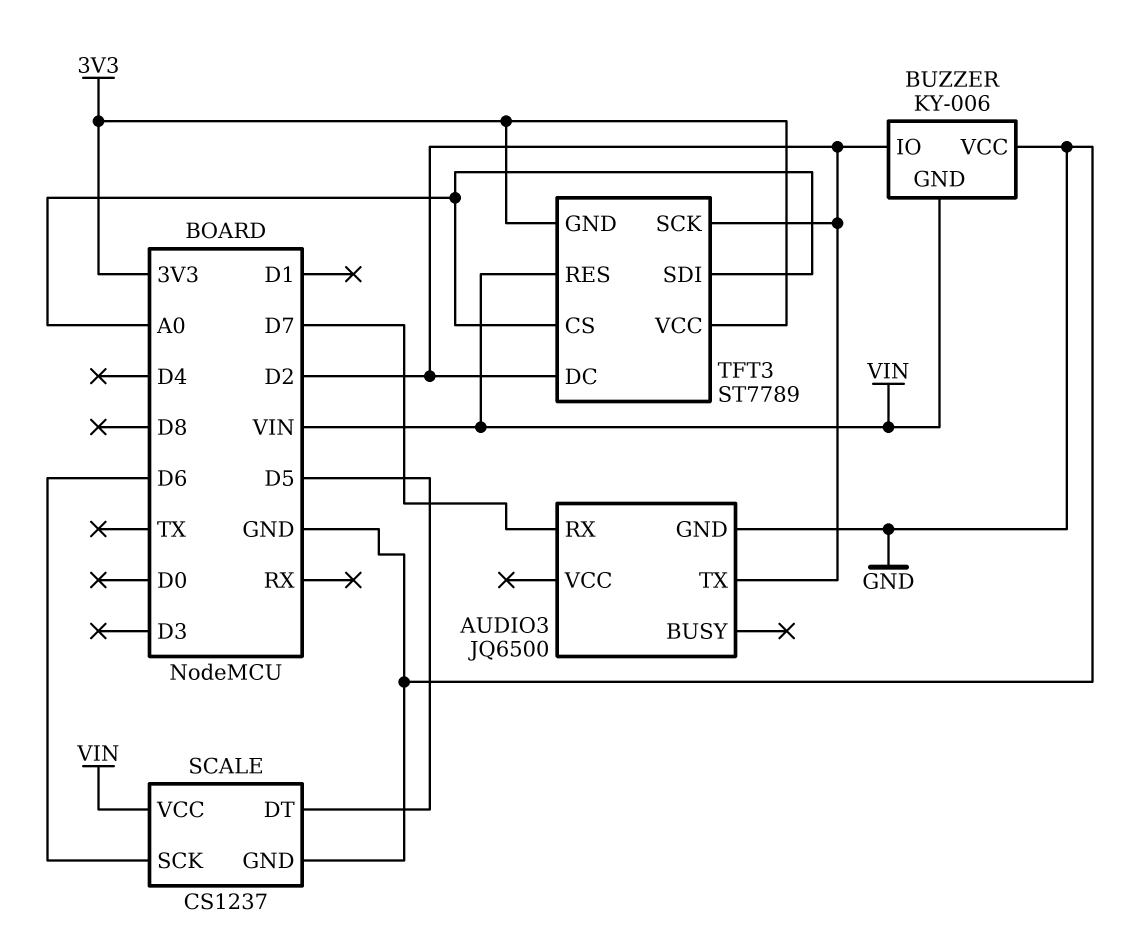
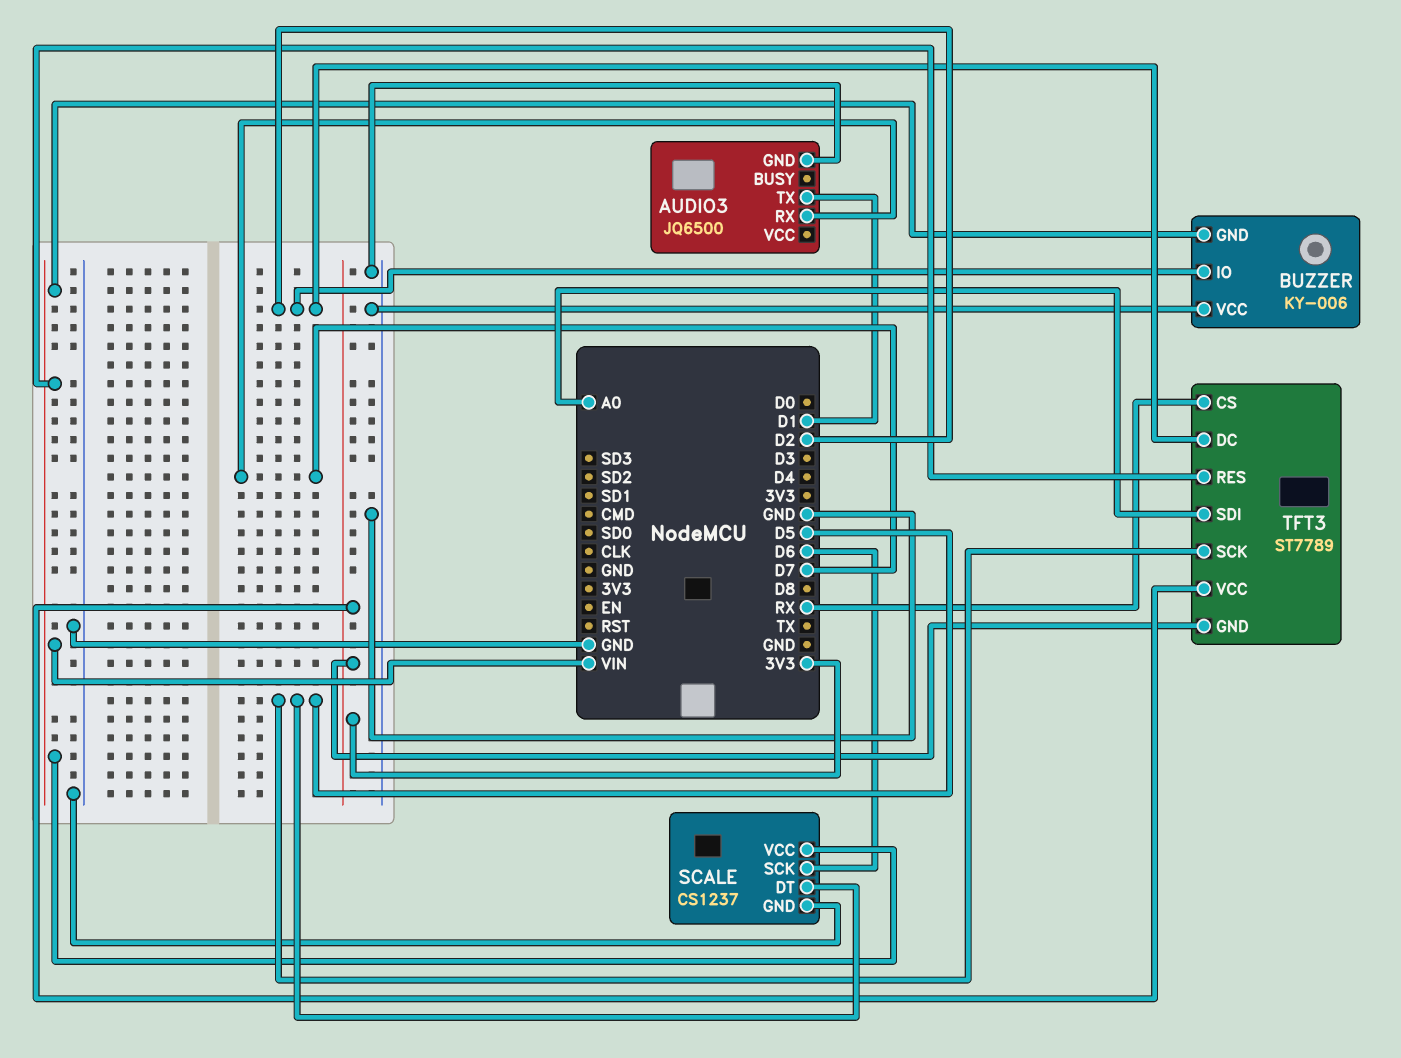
AUDIO3 pin TX: D2 -> D1
TFT3 pin CS: A0 -> RX
TFT3 pin SCK: D2 -> D5

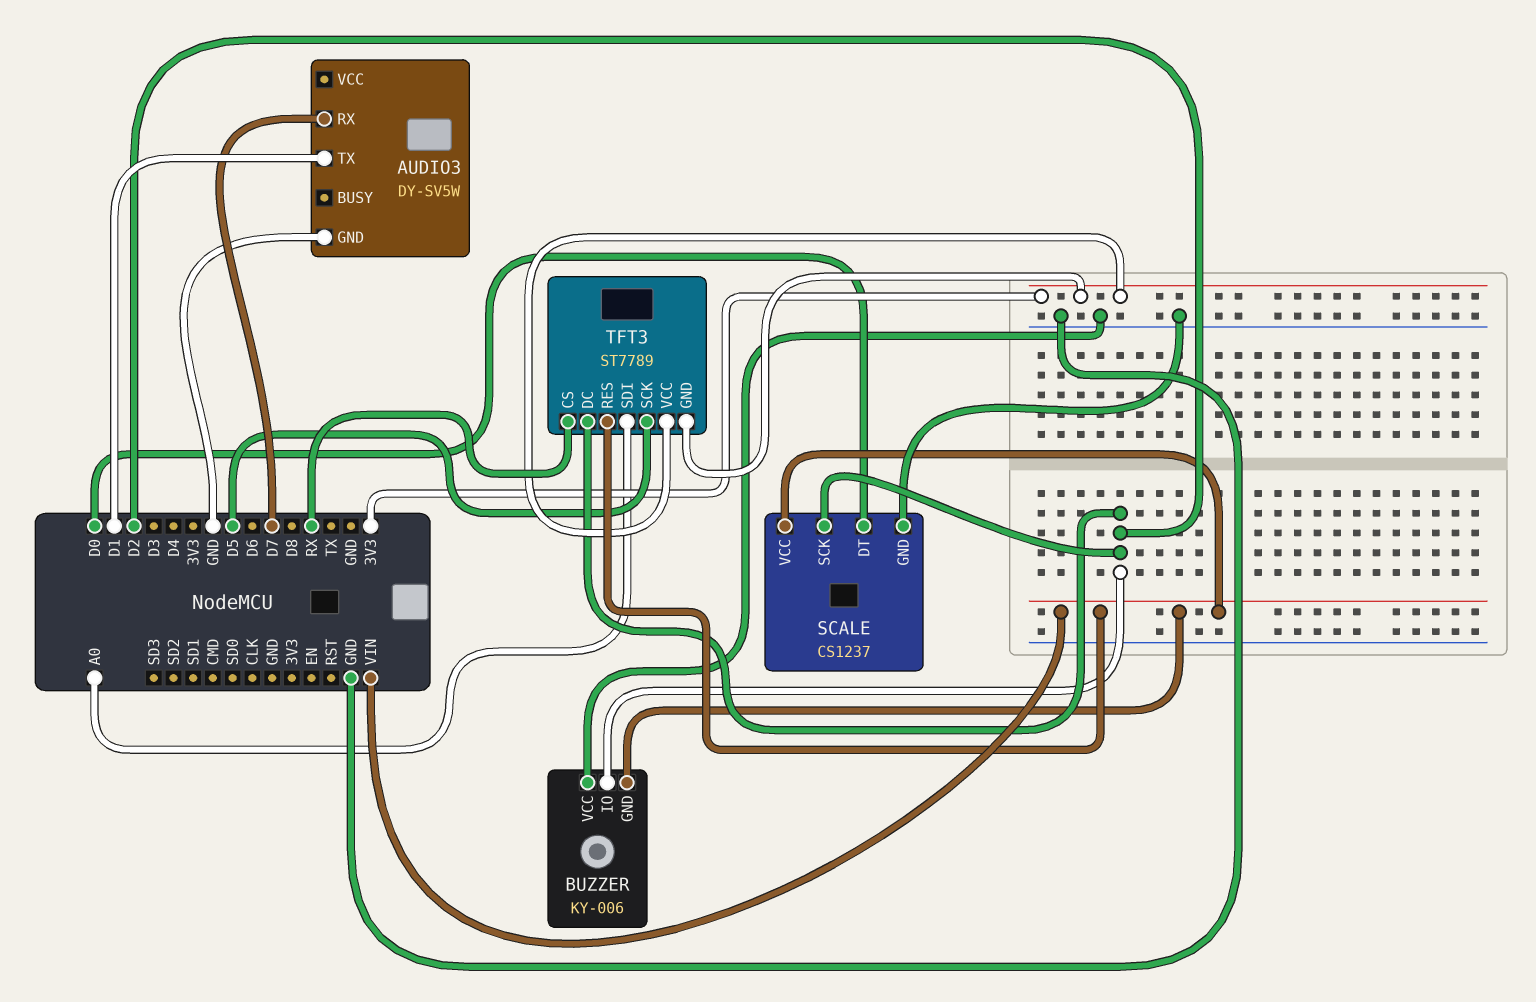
AUDIO3: JQ6500 -> DY-SV5W
SCALE pin DT: D5 -> D0
SCALE pin SCK: D6 -> D2

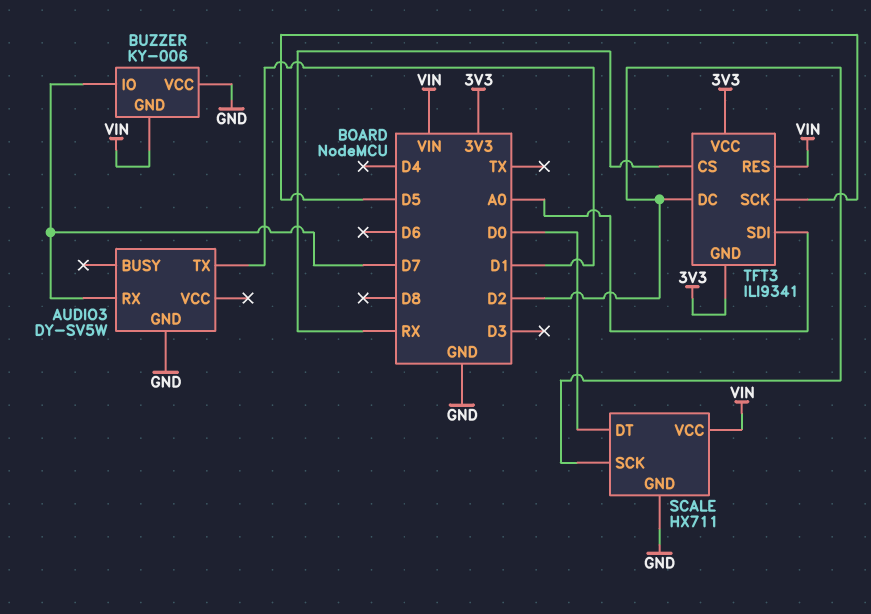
BUZZER pin IO: D2 -> D7
SCALE: CS1237 -> HX711
TFT3: ST7789 -> ILI9341

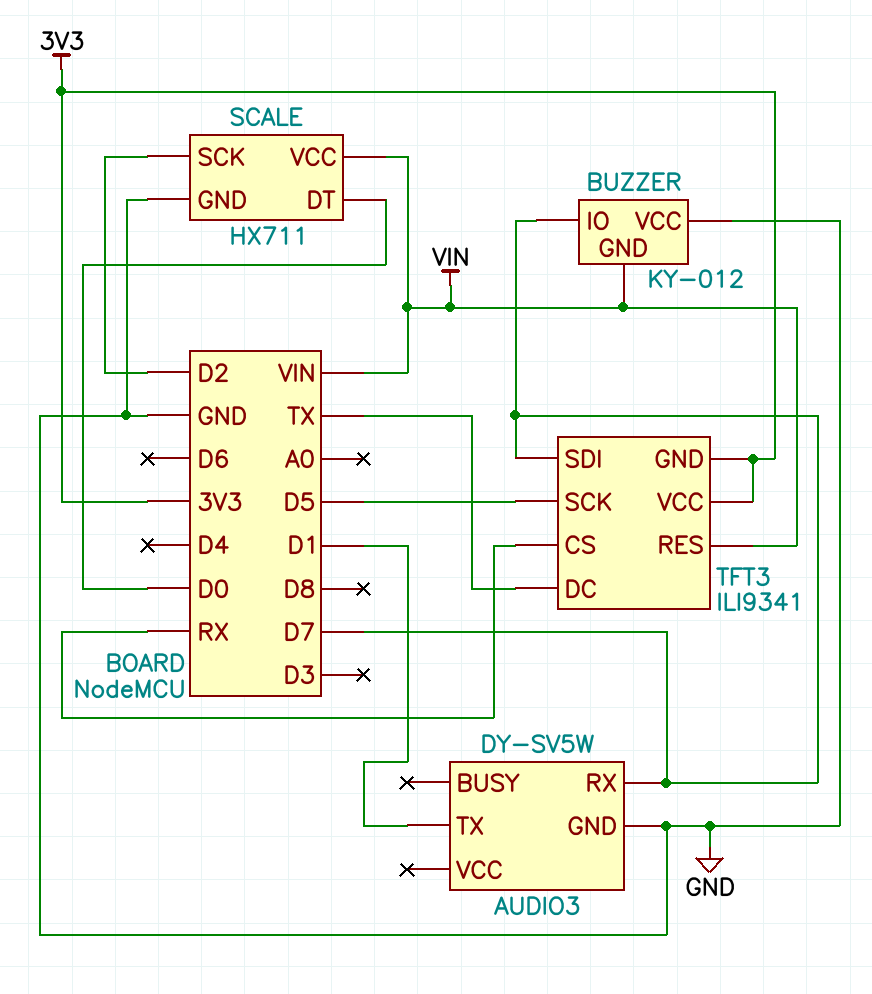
BUZZER: KY-006 -> KY-012
TFT3 pin DC: D2 -> TX
TFT3 pin SDI: A0 -> D7

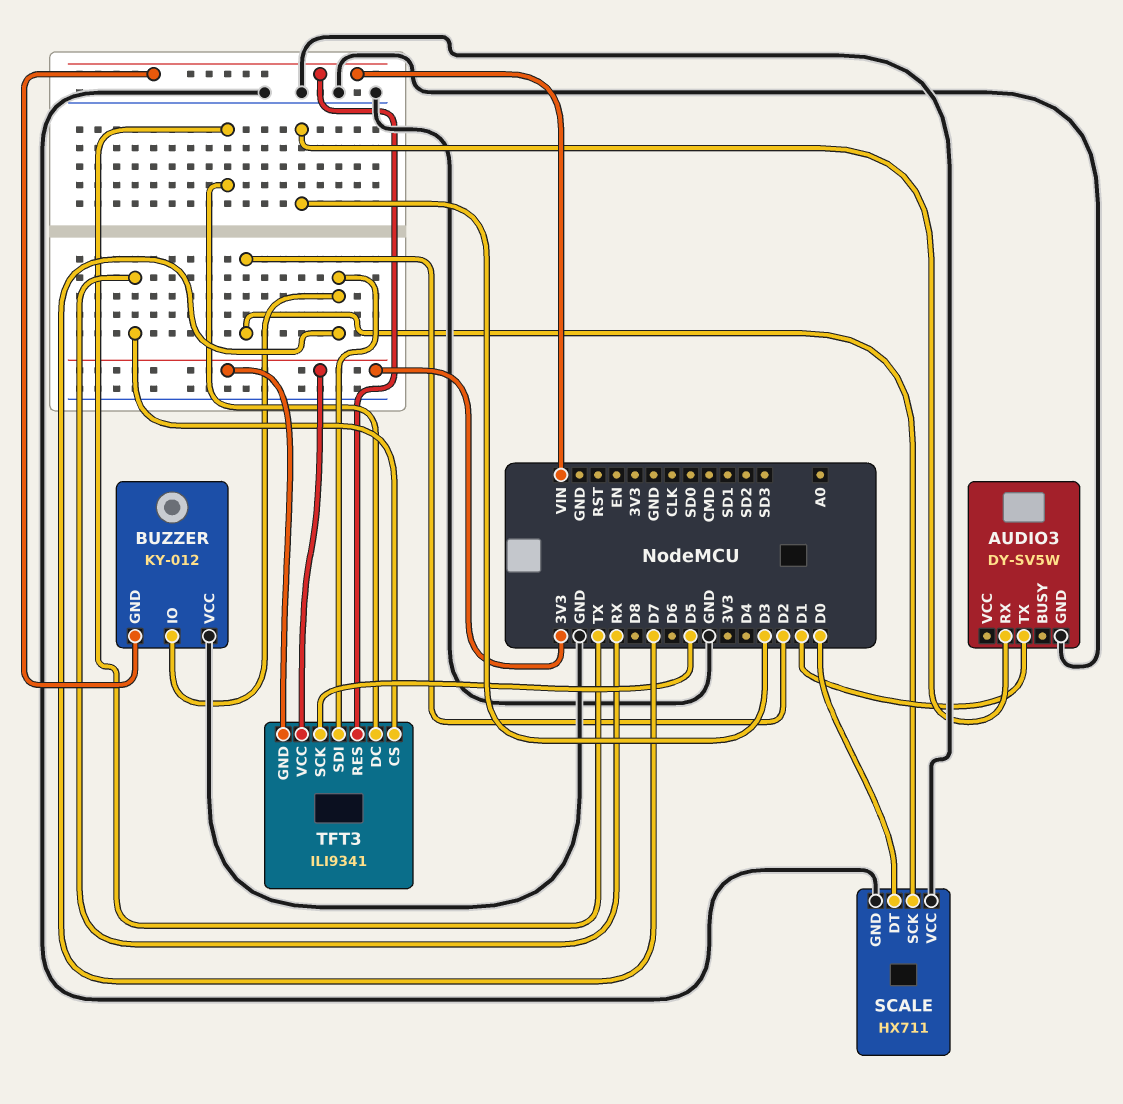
AUDIO3 pin RX: D7 -> D3
SCALE pin VCC: VIN -> GND

